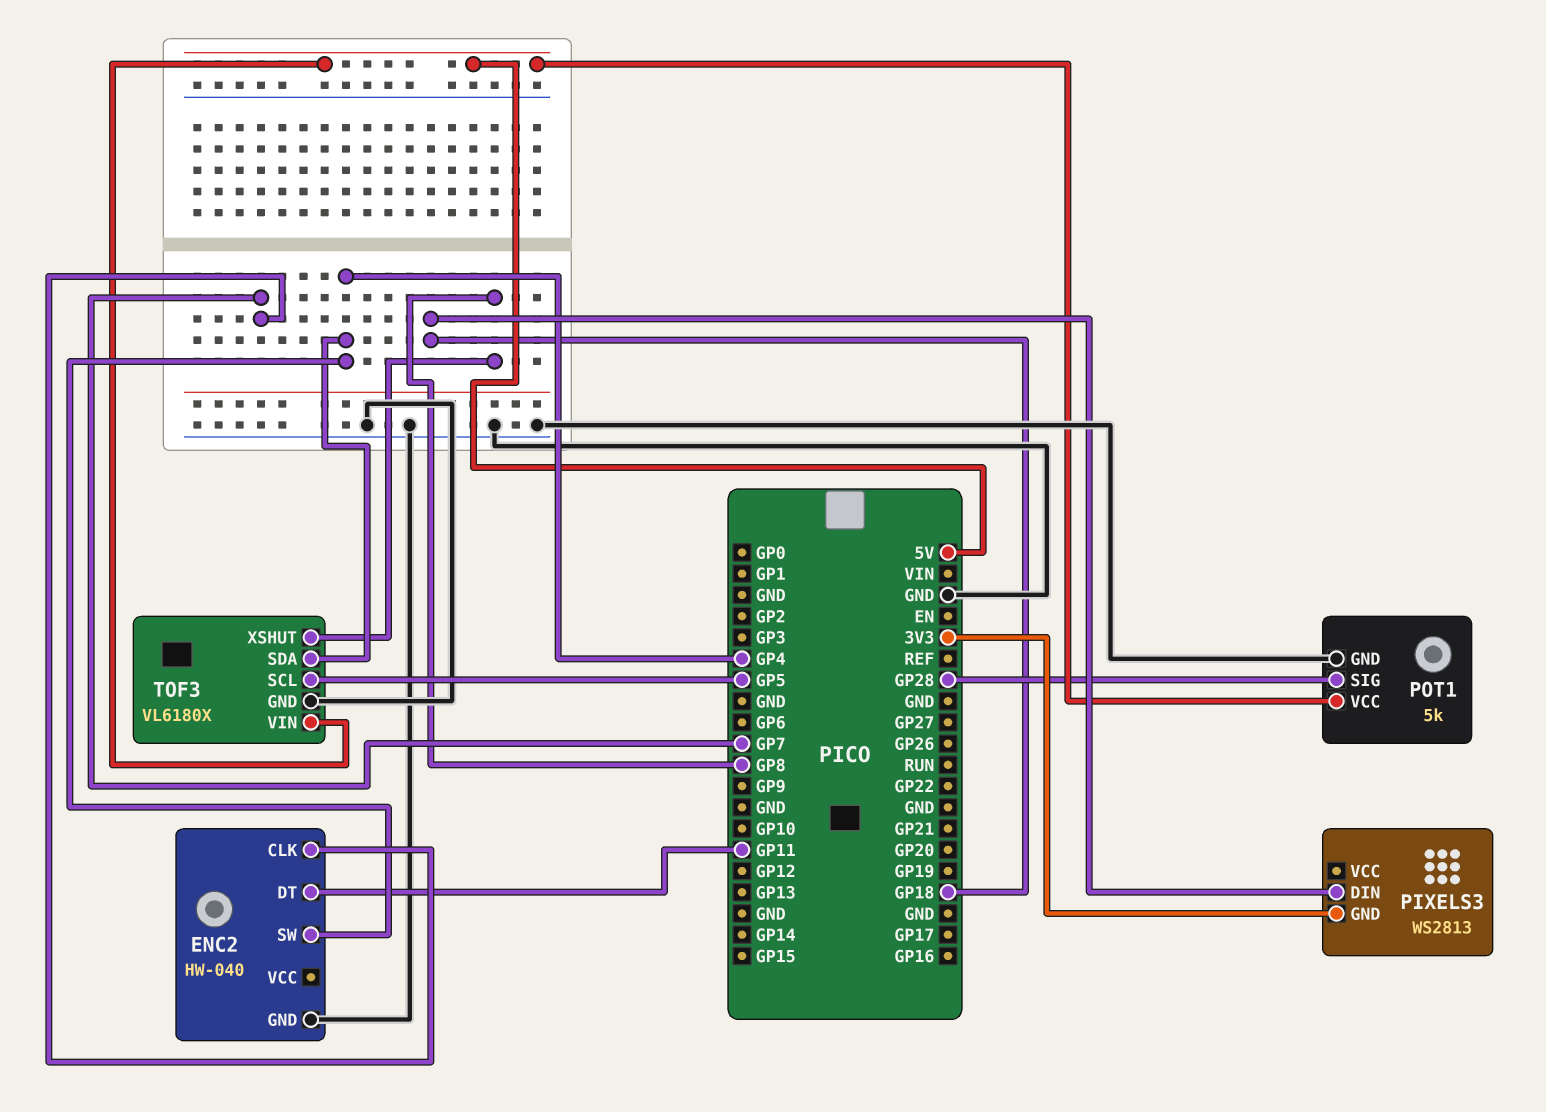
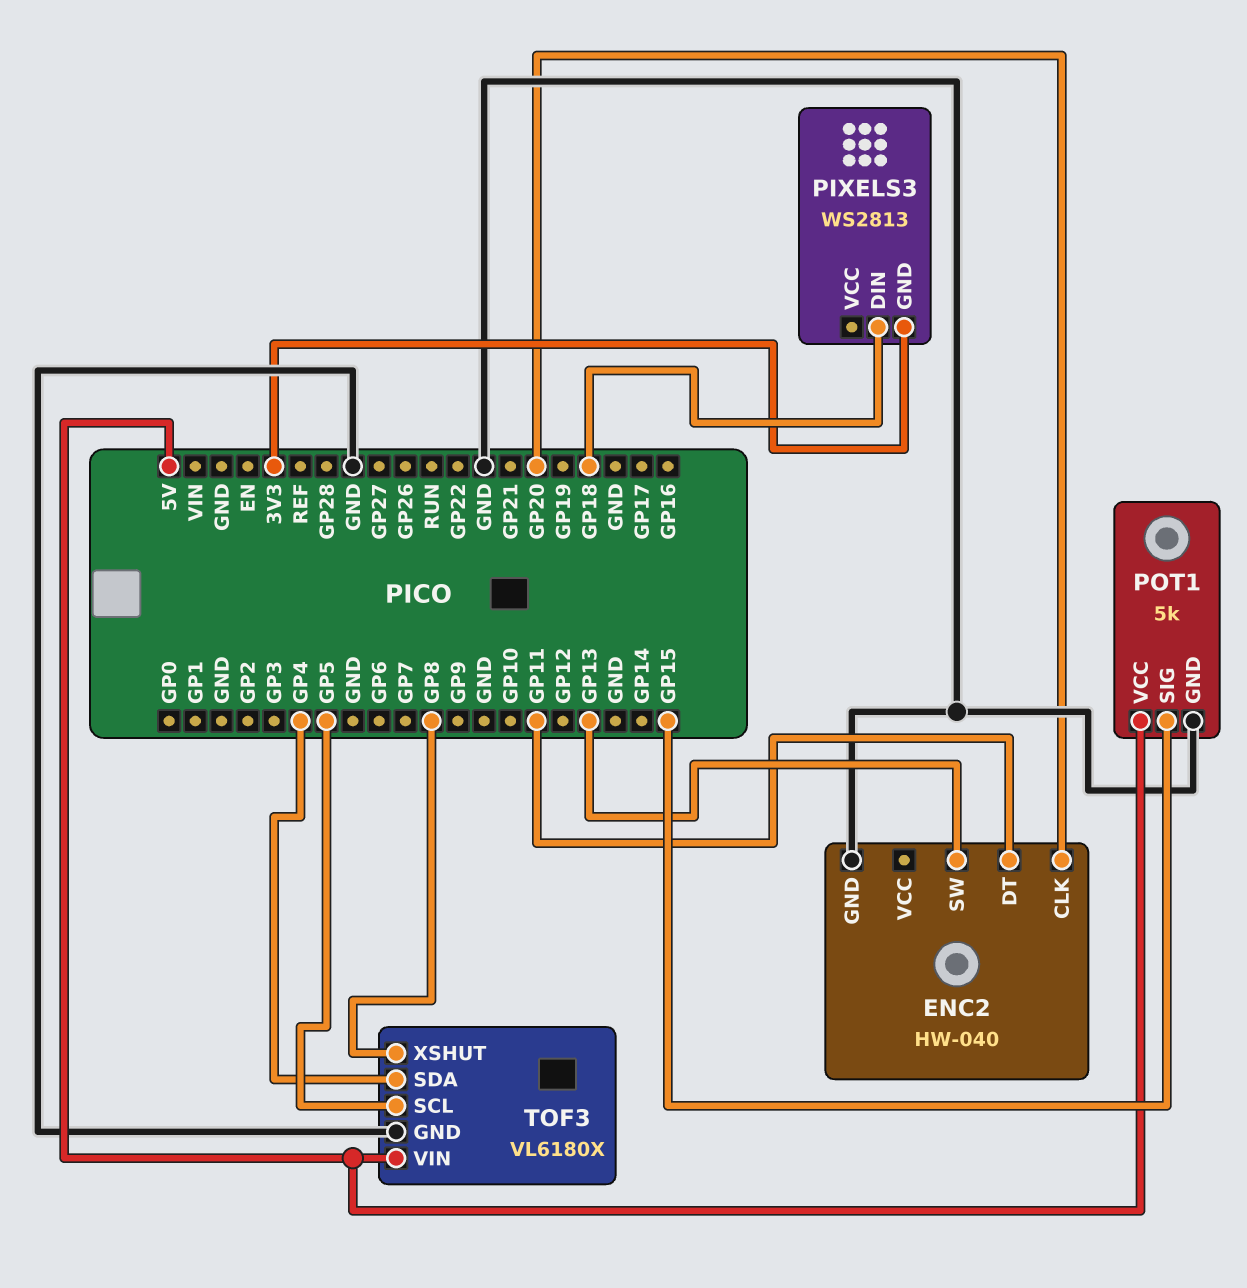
ENC2 pin CLK: GP7 -> GP20
ENC2 pin SW: GP4 -> GP13
POT1 pin SIG: GP28 -> GP15

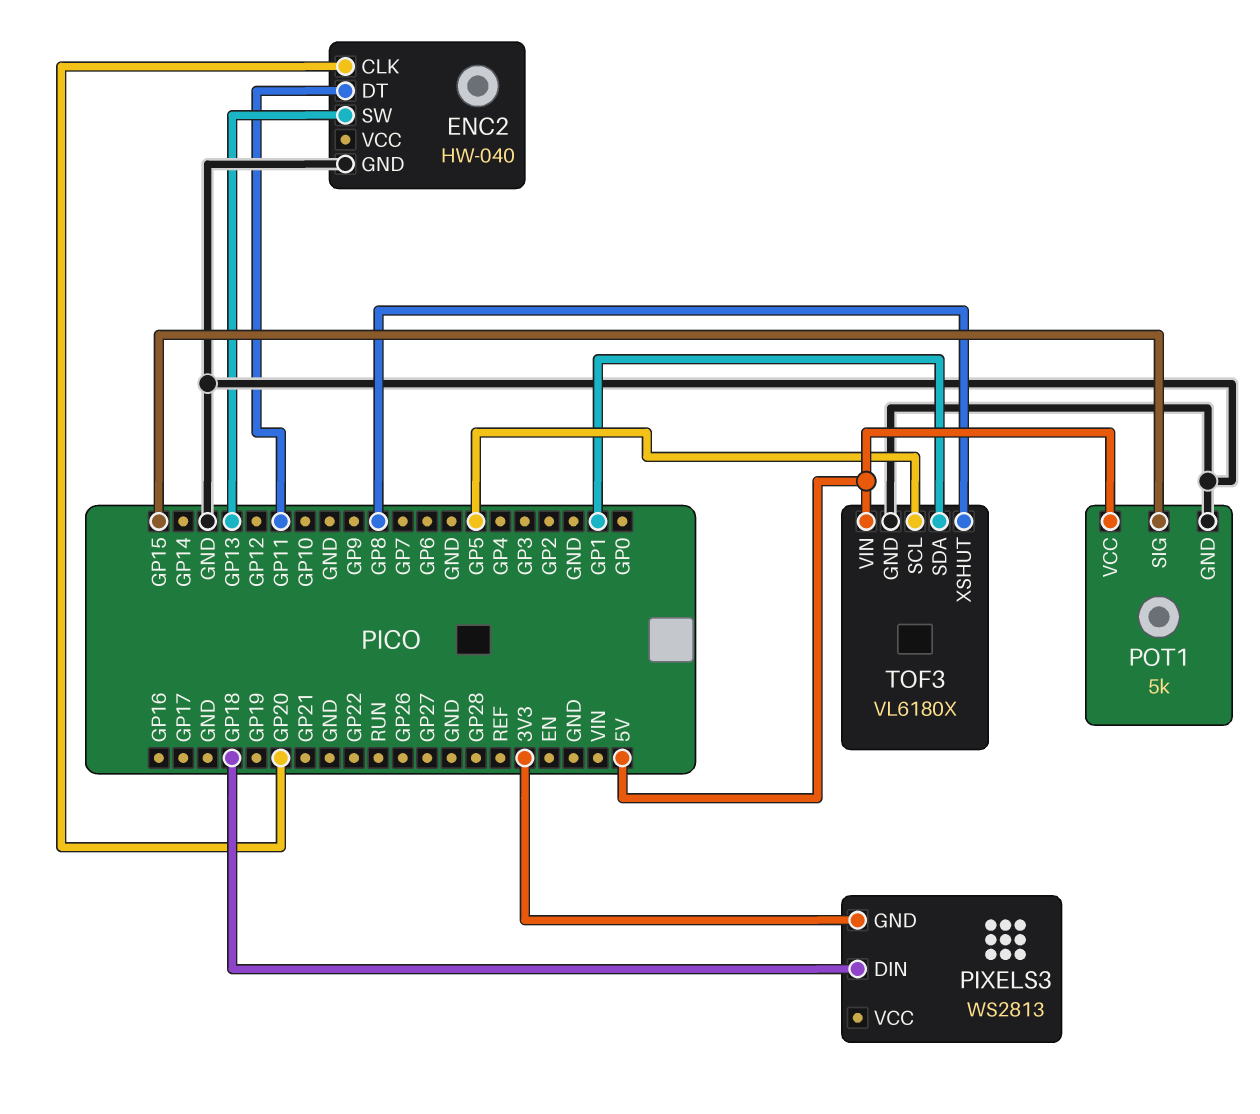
TOF3 pin SDA: GP4 -> GP1

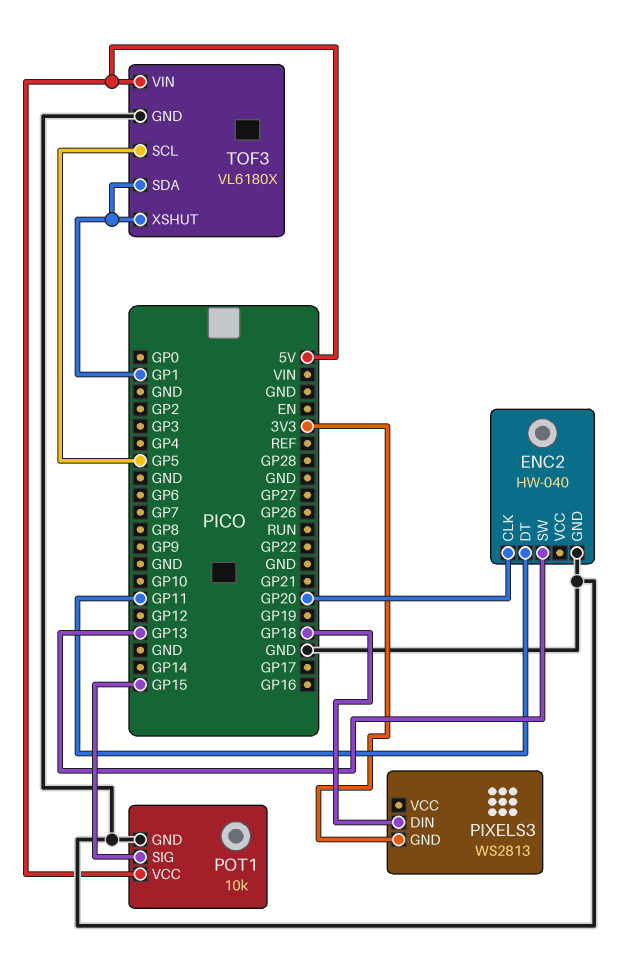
POT1: 5k -> 10k
TOF3 pin XSHUT: GP8 -> GP1

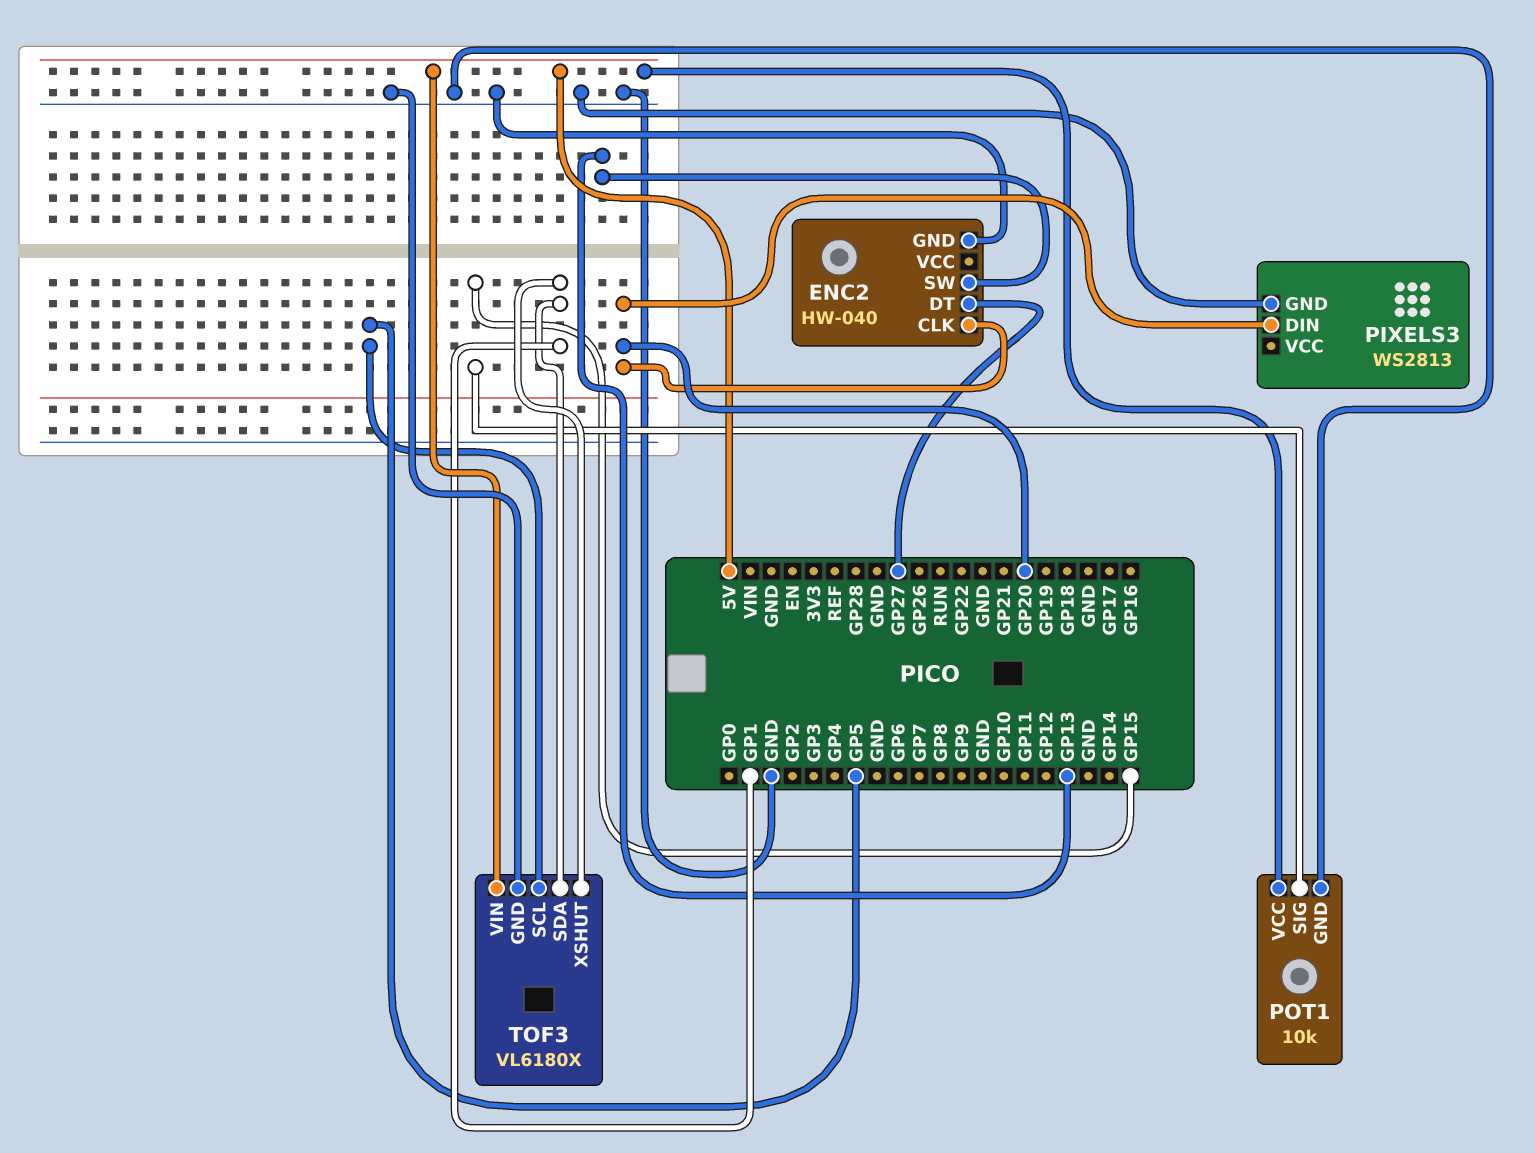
ENC2 pin DT: GP11 -> GP27
PIXELS3 pin DIN: GP18 -> GP20
PIXELS3 pin GND: 3V3 -> GND

